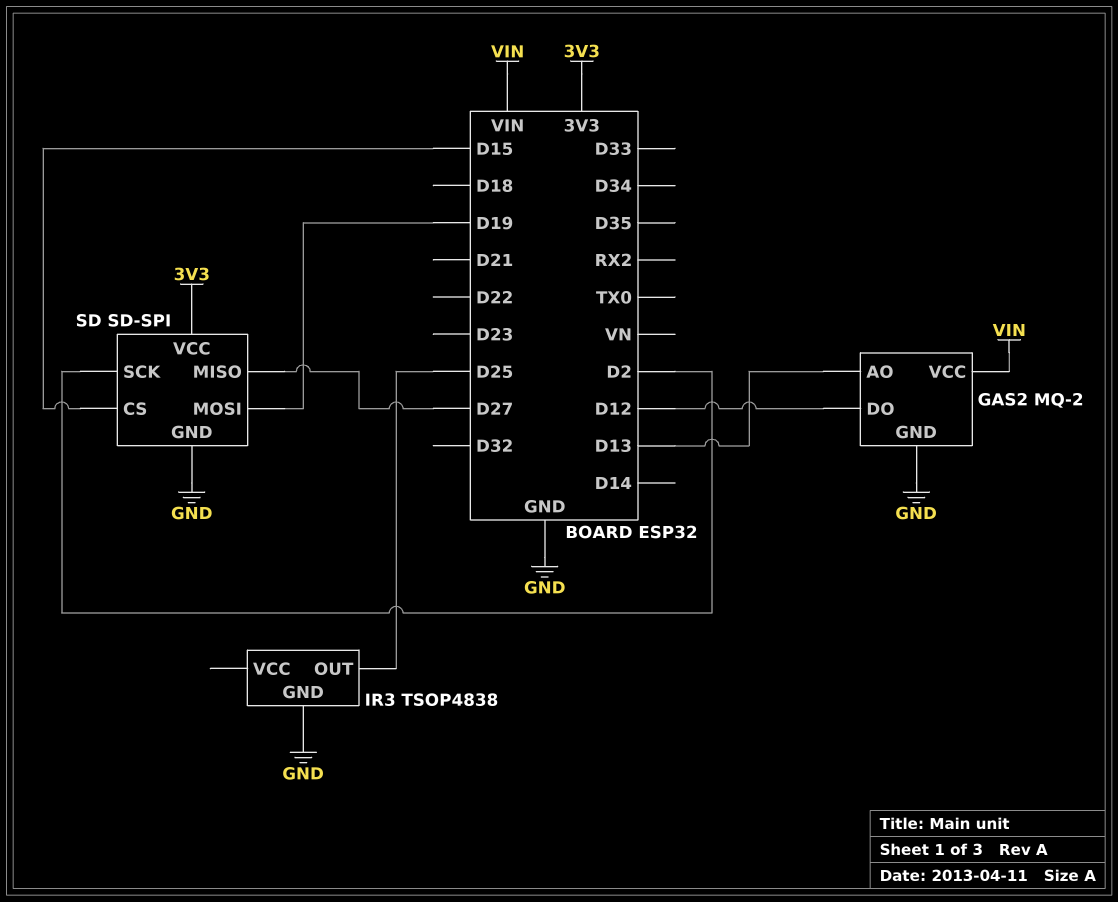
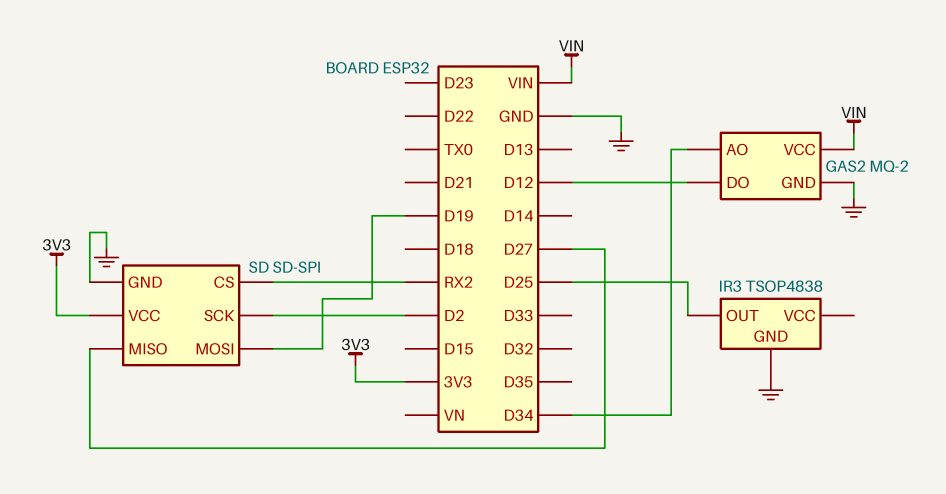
GAS2 pin AO: D13 -> D34
SD pin CS: D15 -> RX2

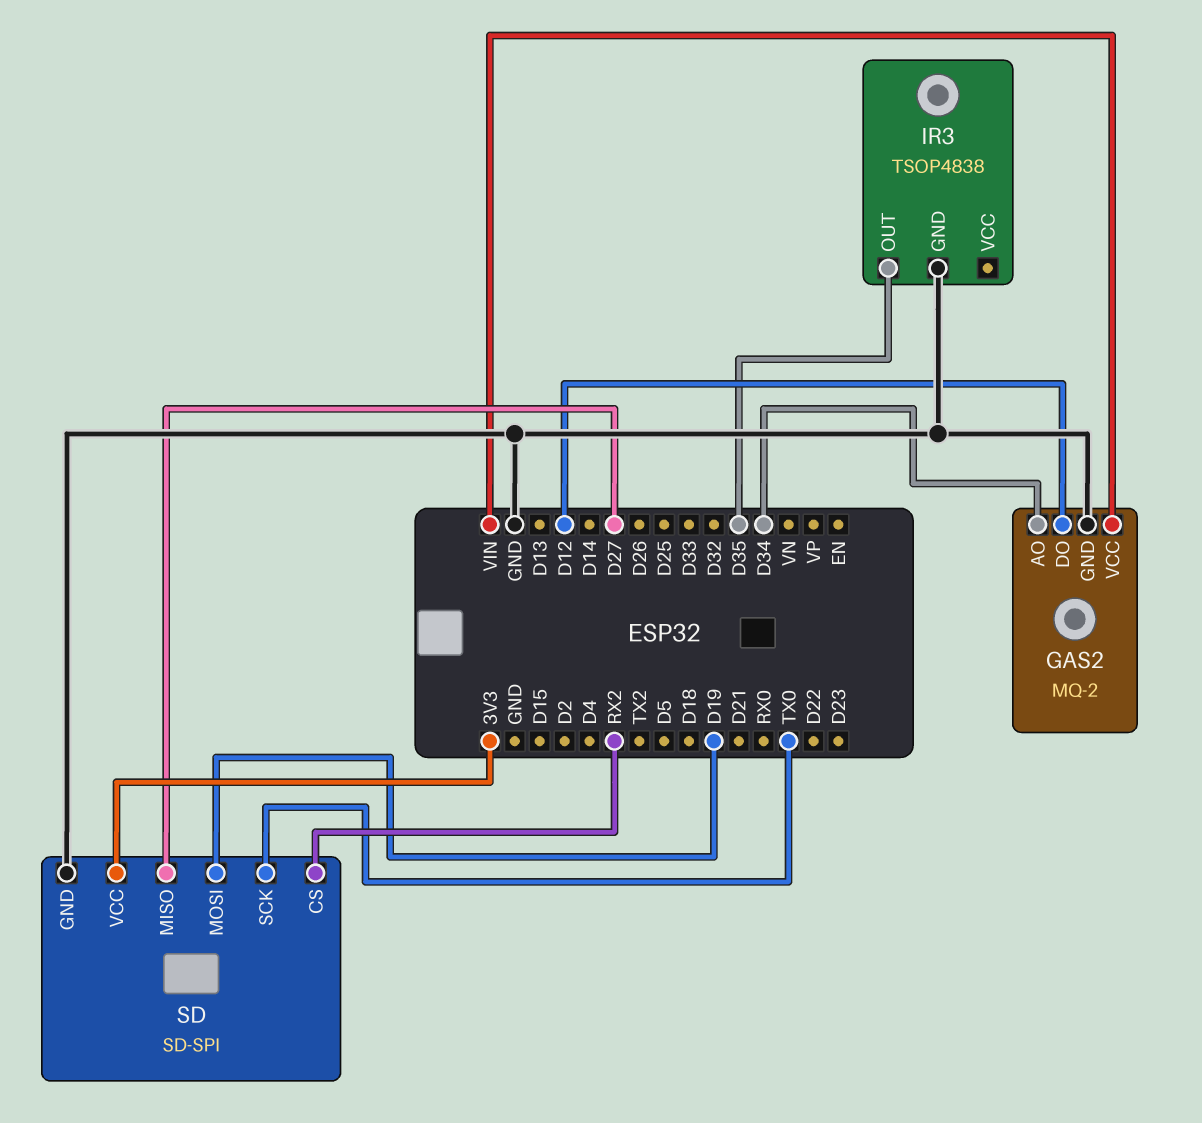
IR3 pin OUT: D25 -> D35
SD pin SCK: D2 -> TX0

